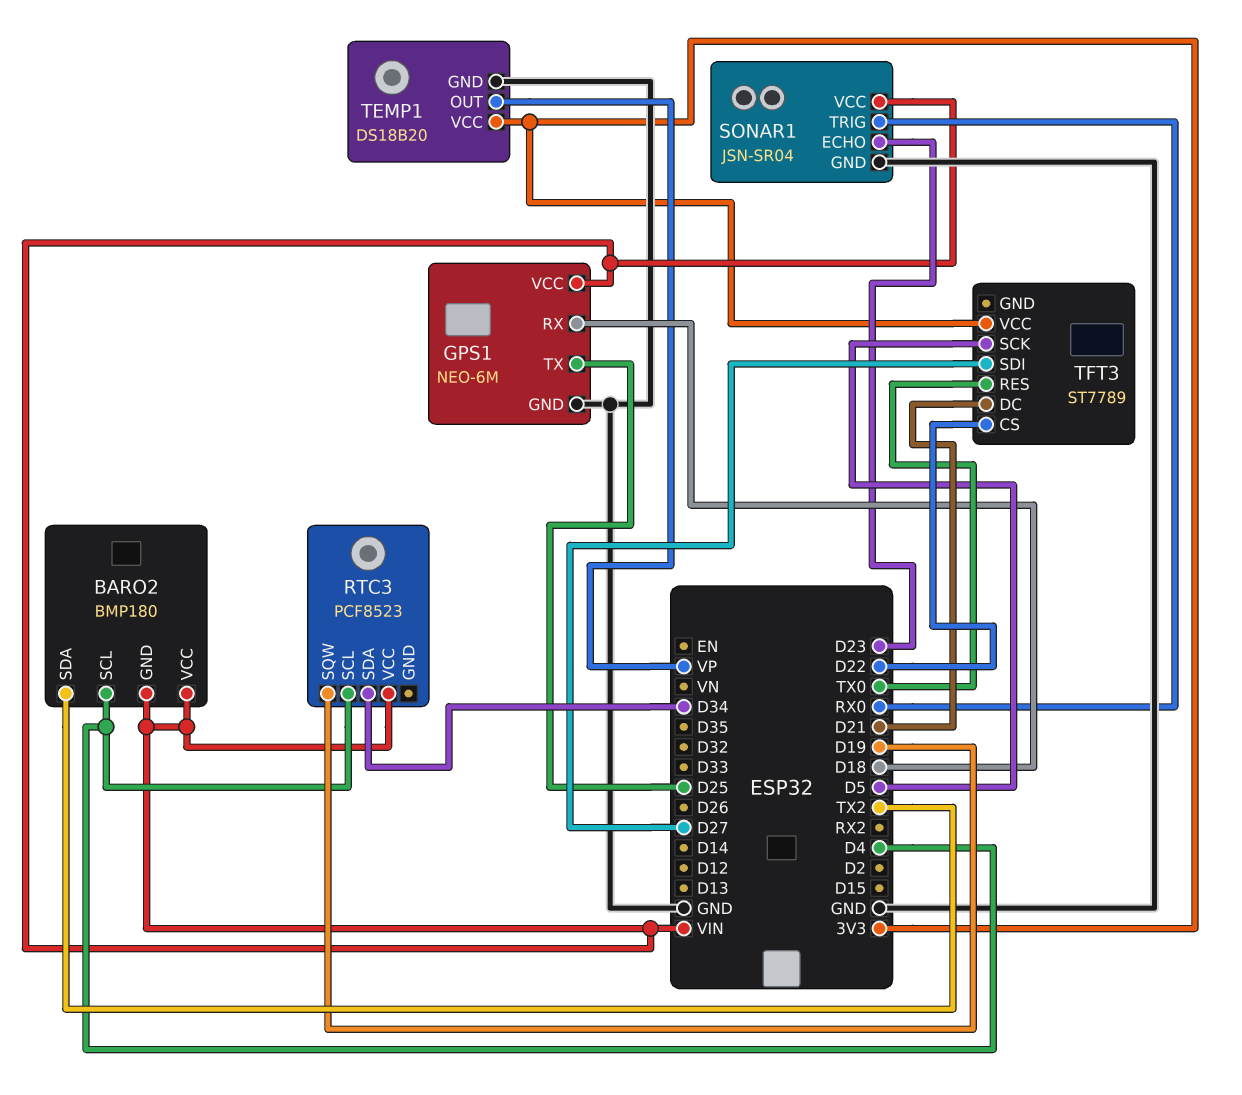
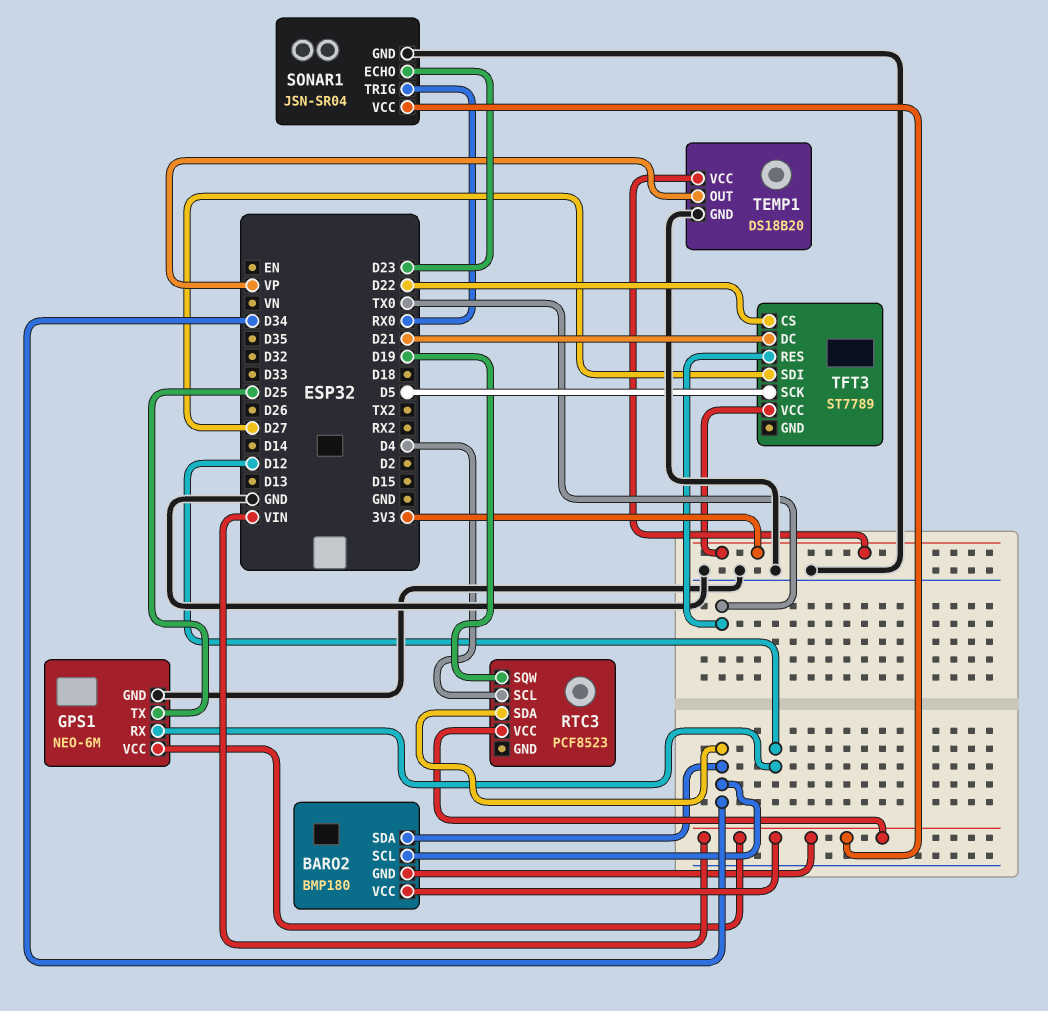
BARO2 pin SCL: D4 -> D34
BARO2 pin SDA: TX2 -> D34
GPS1 pin RX: D18 -> D12

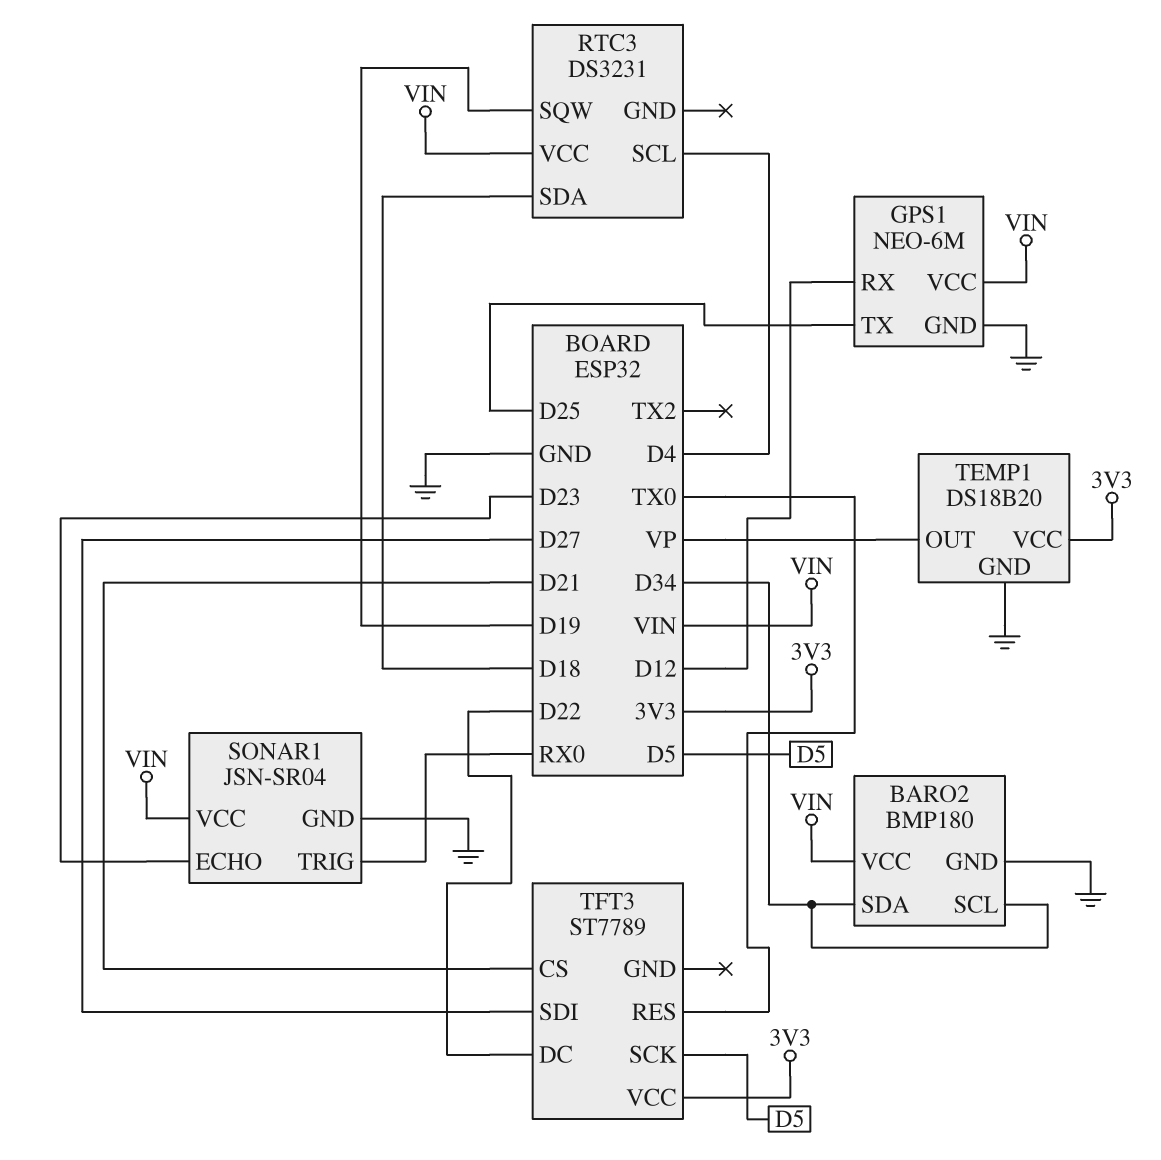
BARO2 pin GND: VIN -> GND
RTC3: PCF8523 -> DS3231
RTC3 pin SDA: D34 -> D18
TFT3 pin CS: D22 -> D21
TFT3 pin DC: D21 -> D22

